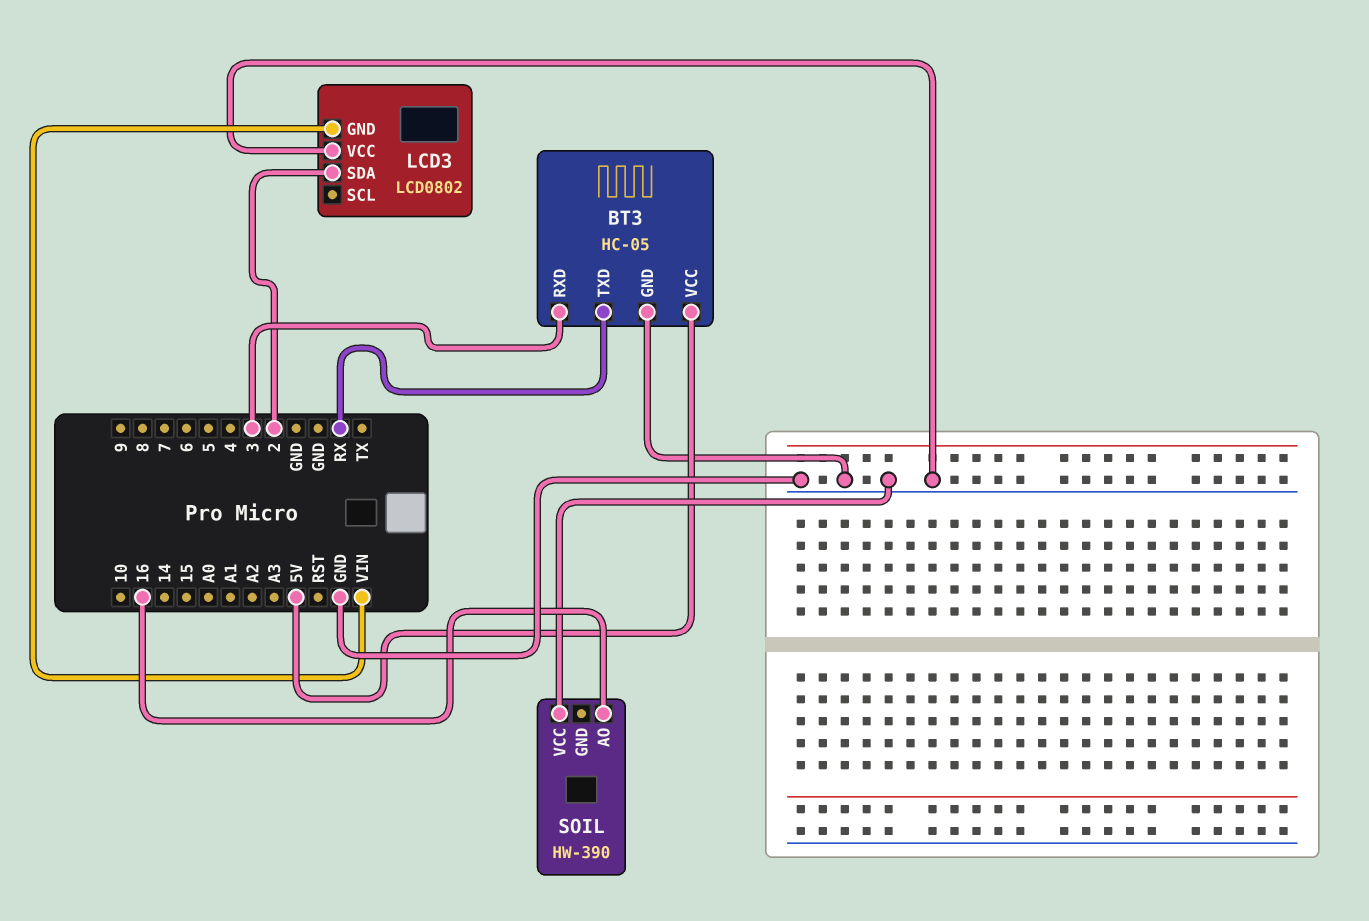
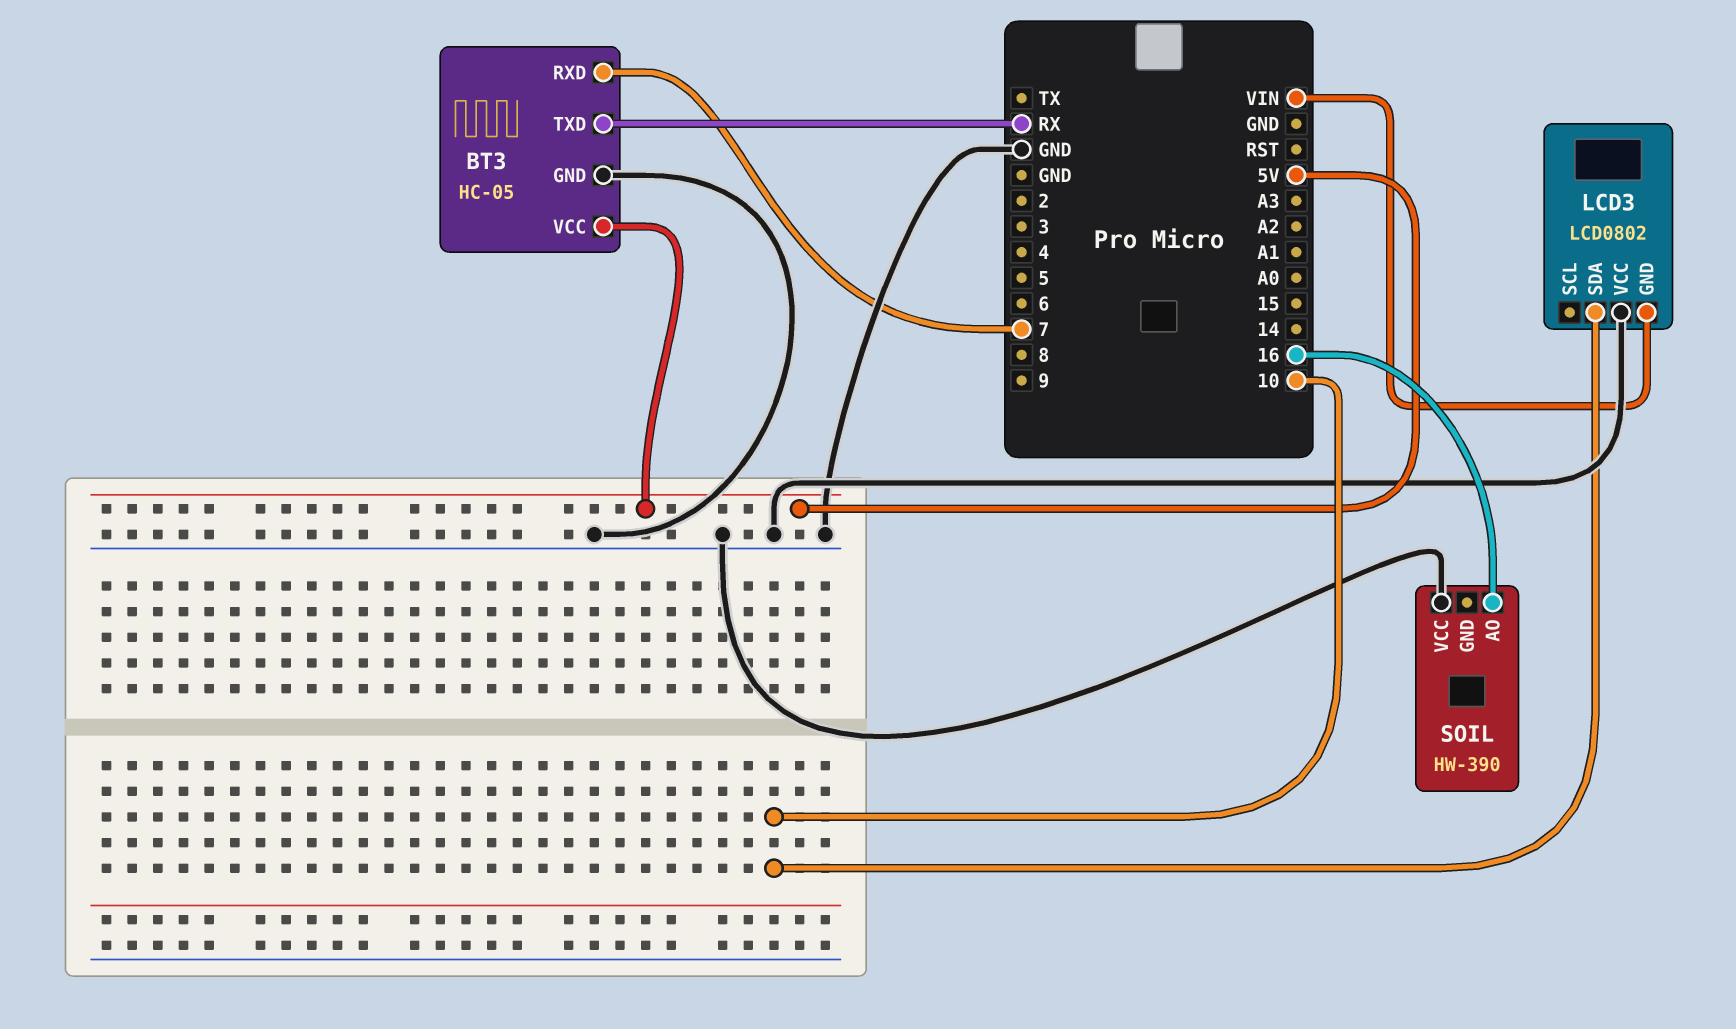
BT3 pin RXD: 3 -> 7
LCD3 pin SDA: 2 -> 10

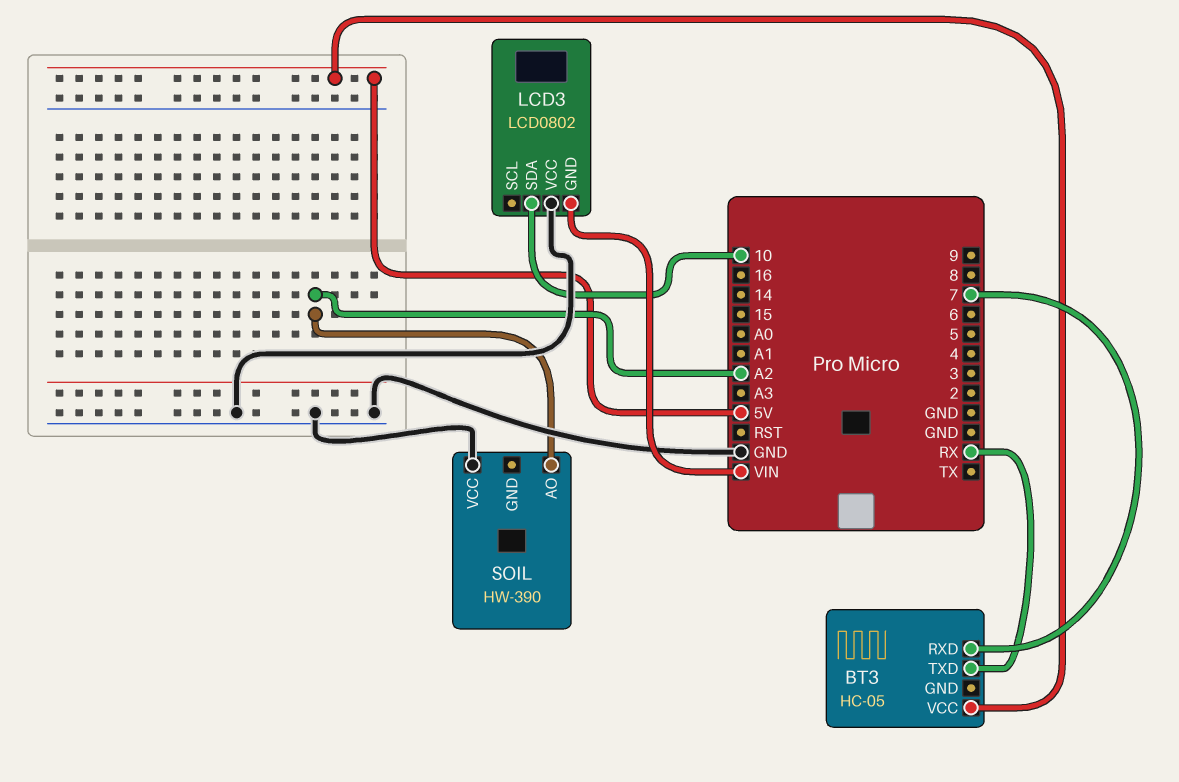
BT3 pin GND: GND -> none
SOIL pin AO: 16 -> A2

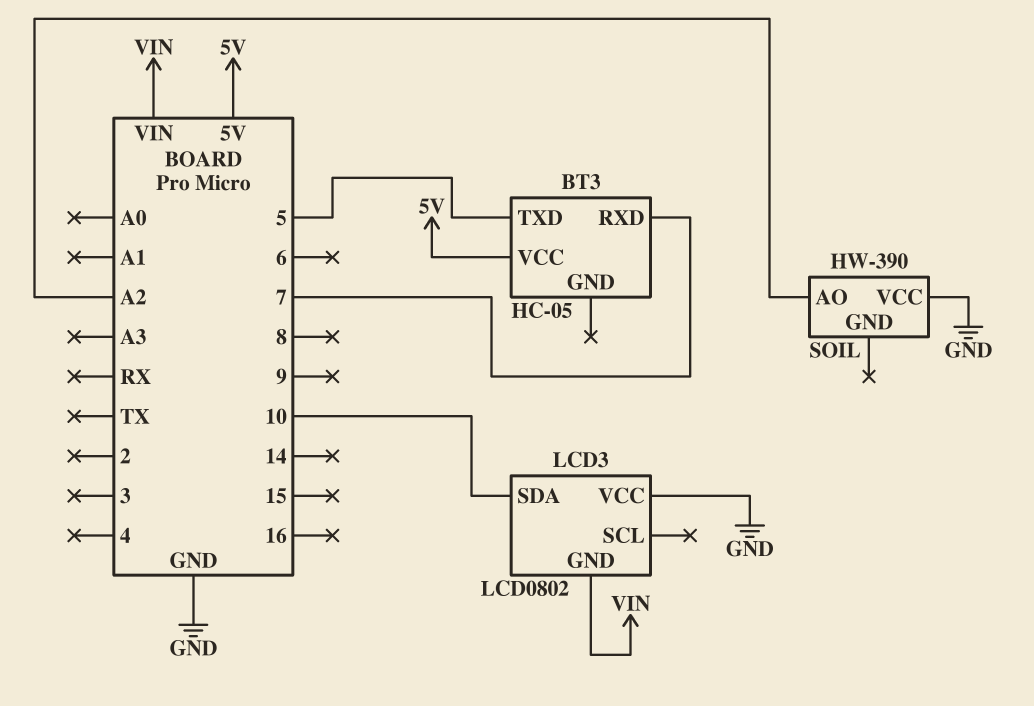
BT3 pin TXD: RX -> 5

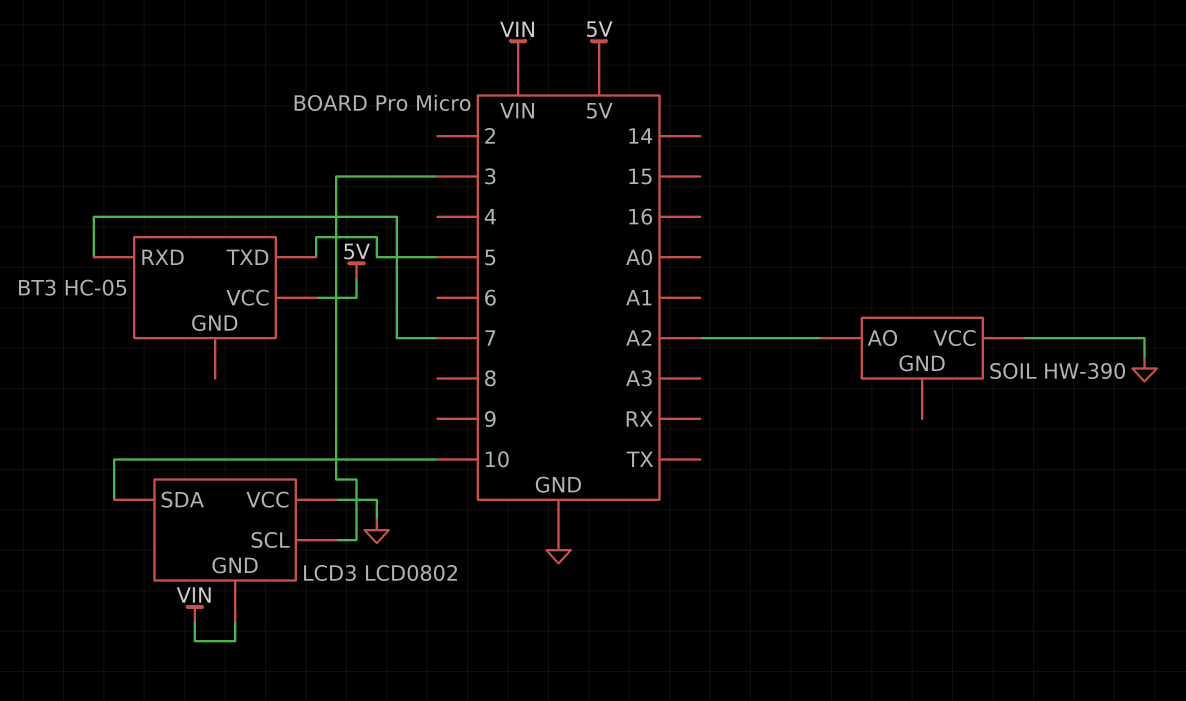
LCD3 pin SCL: none -> 3

